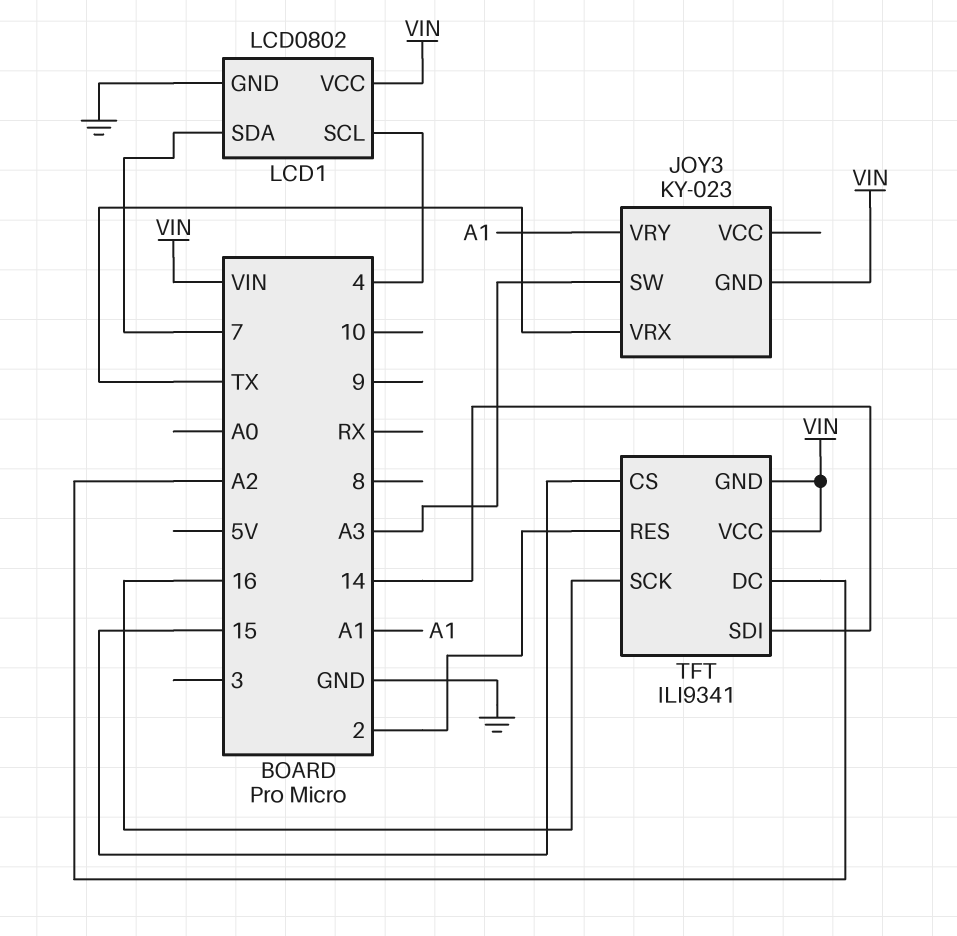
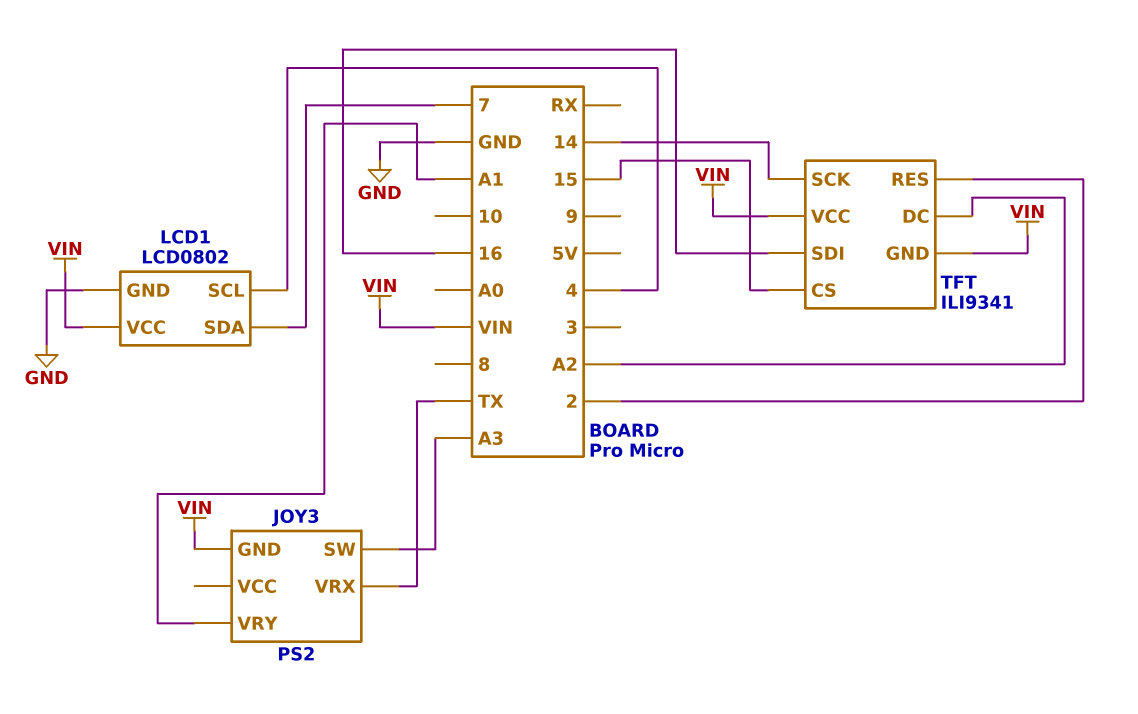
JOY3: KY-023 -> PS2
TFT pin SCK: 16 -> 14
TFT pin SDI: 14 -> 16

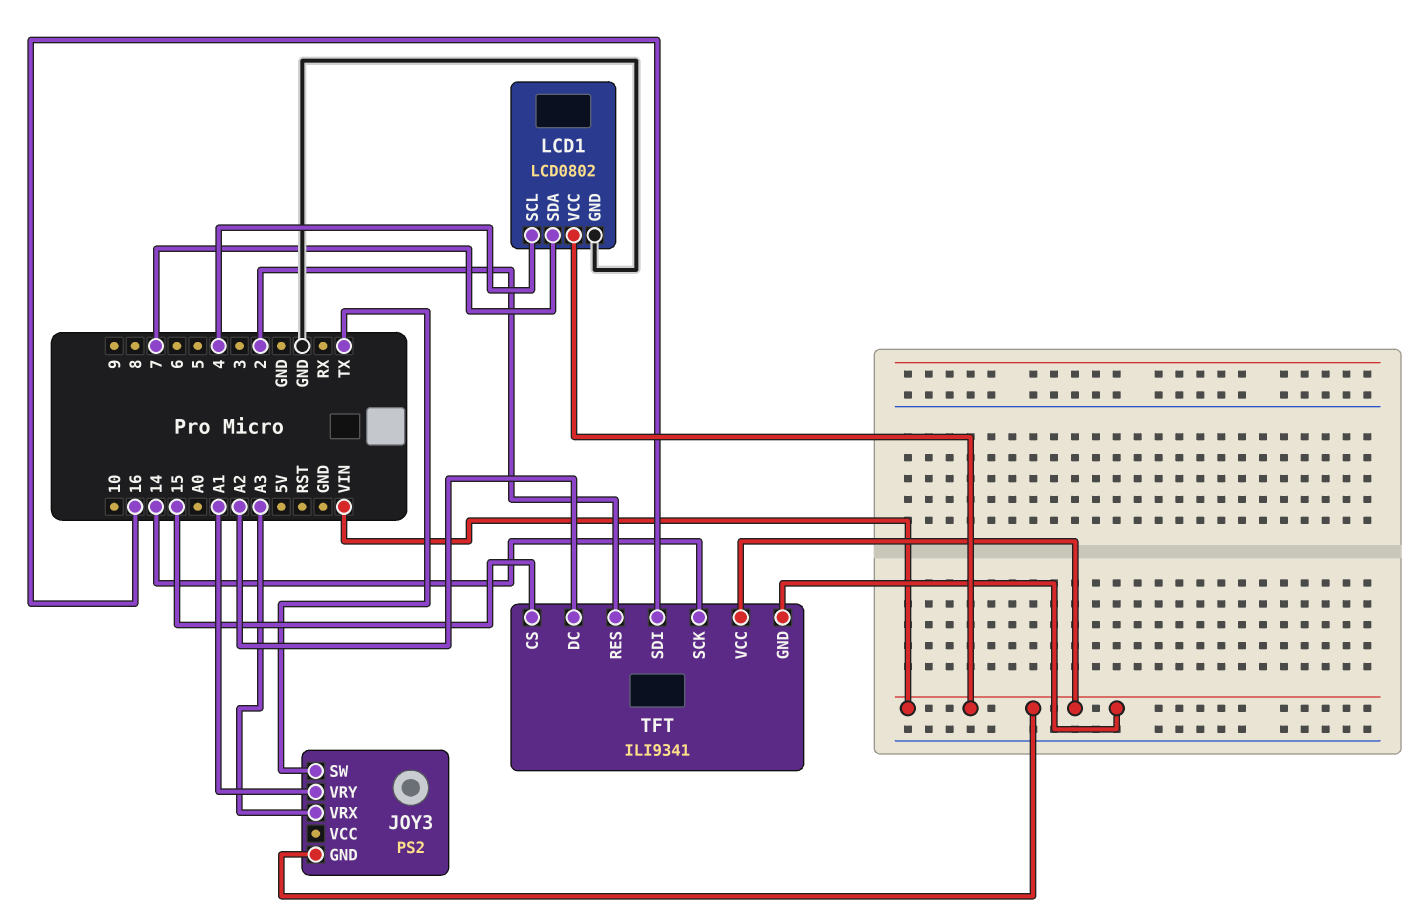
JOY3 pin SW: A3 -> TX
JOY3 pin VRX: TX -> A3

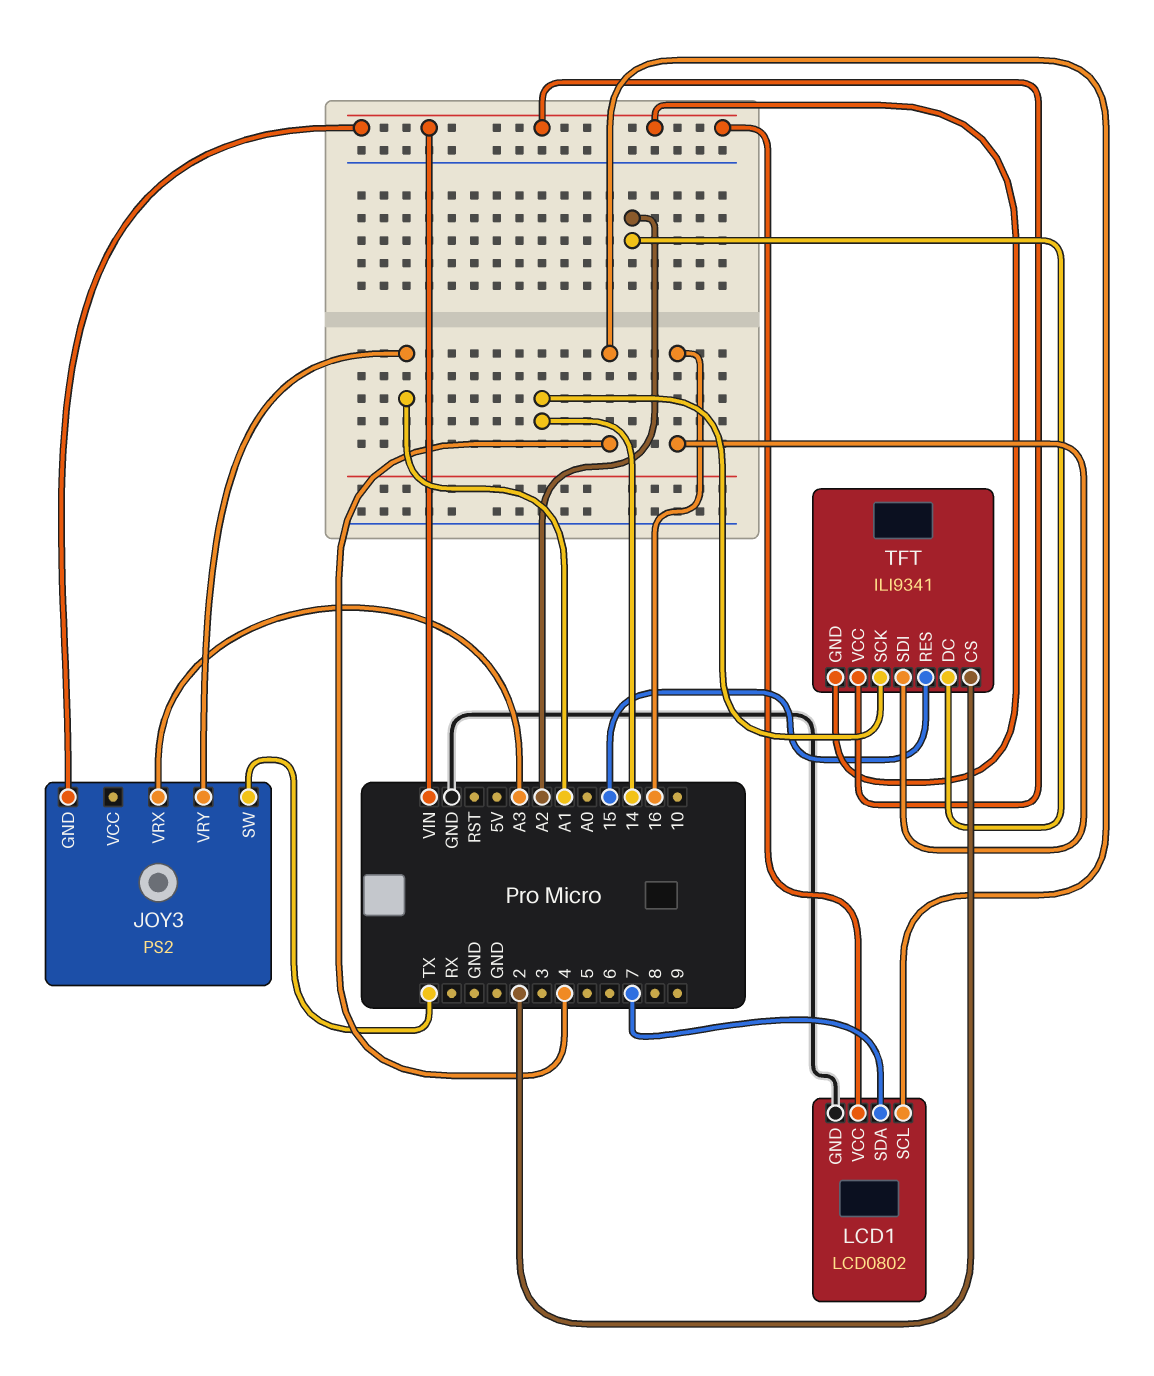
TFT pin CS: 15 -> 2
TFT pin RES: 2 -> 15

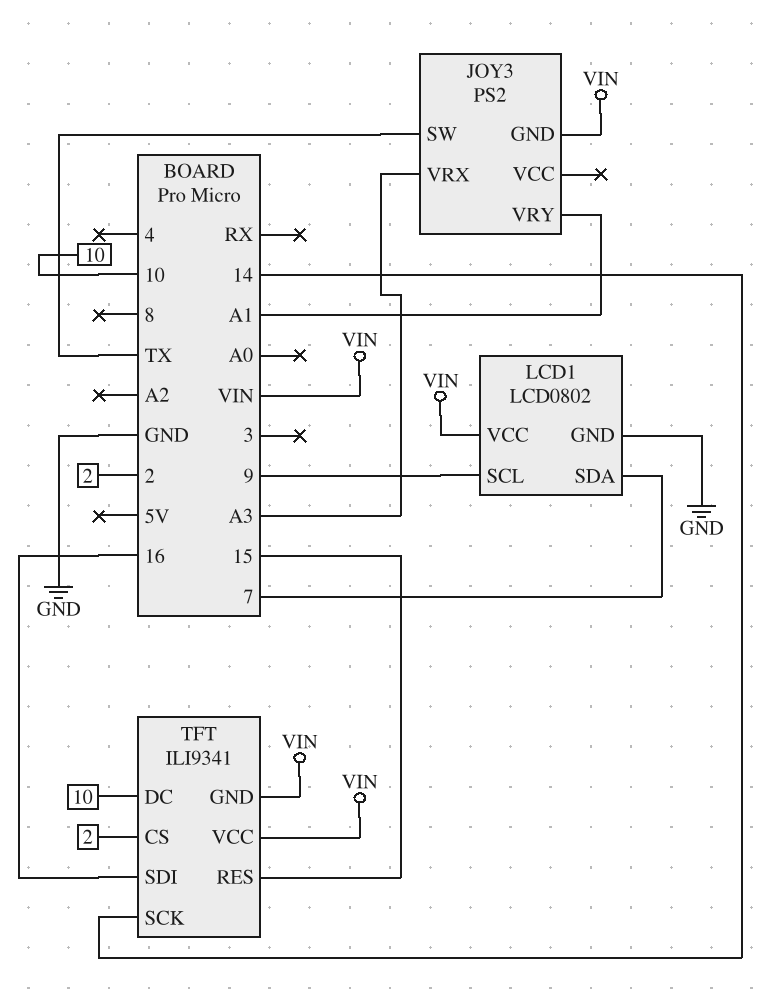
LCD1 pin SCL: 4 -> 9
TFT pin DC: A2 -> 10

